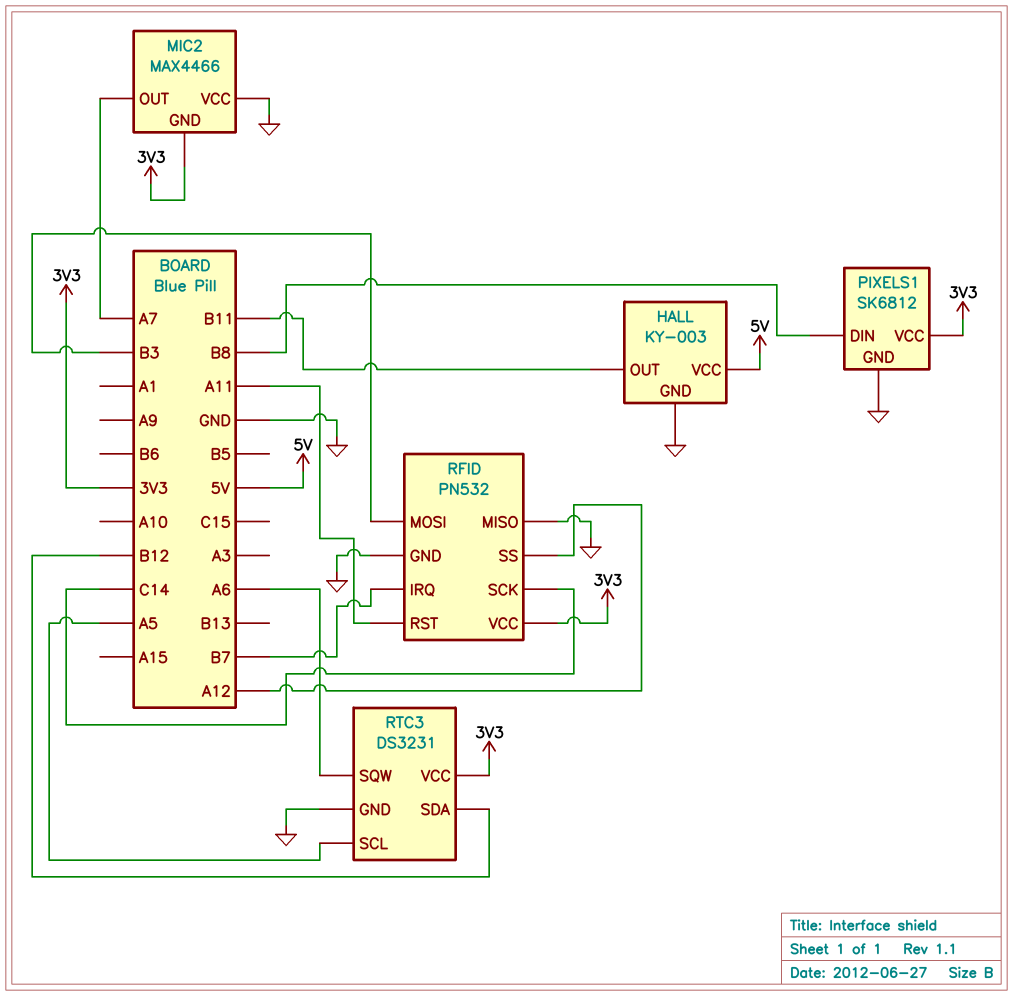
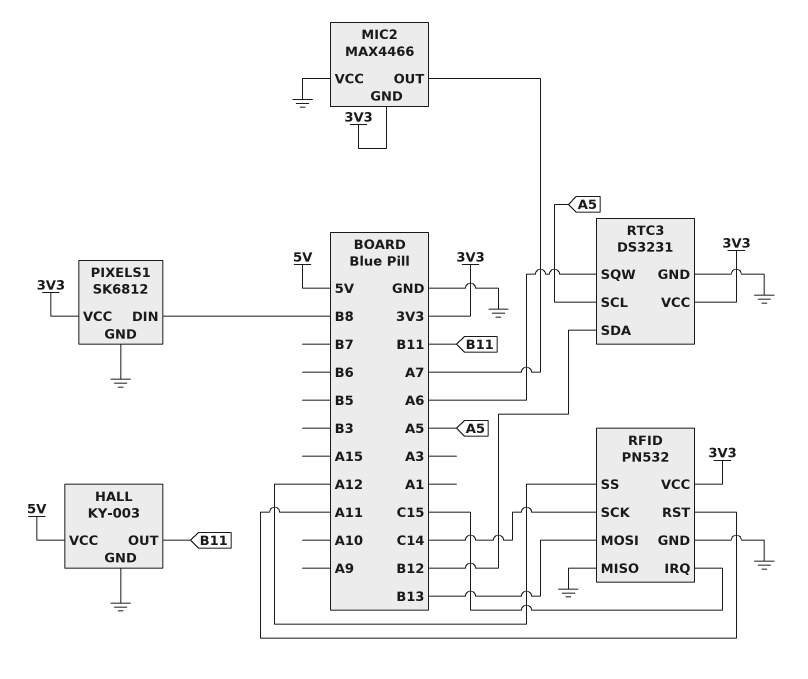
RFID pin IRQ: B7 -> C15
RFID pin MOSI: B3 -> B13

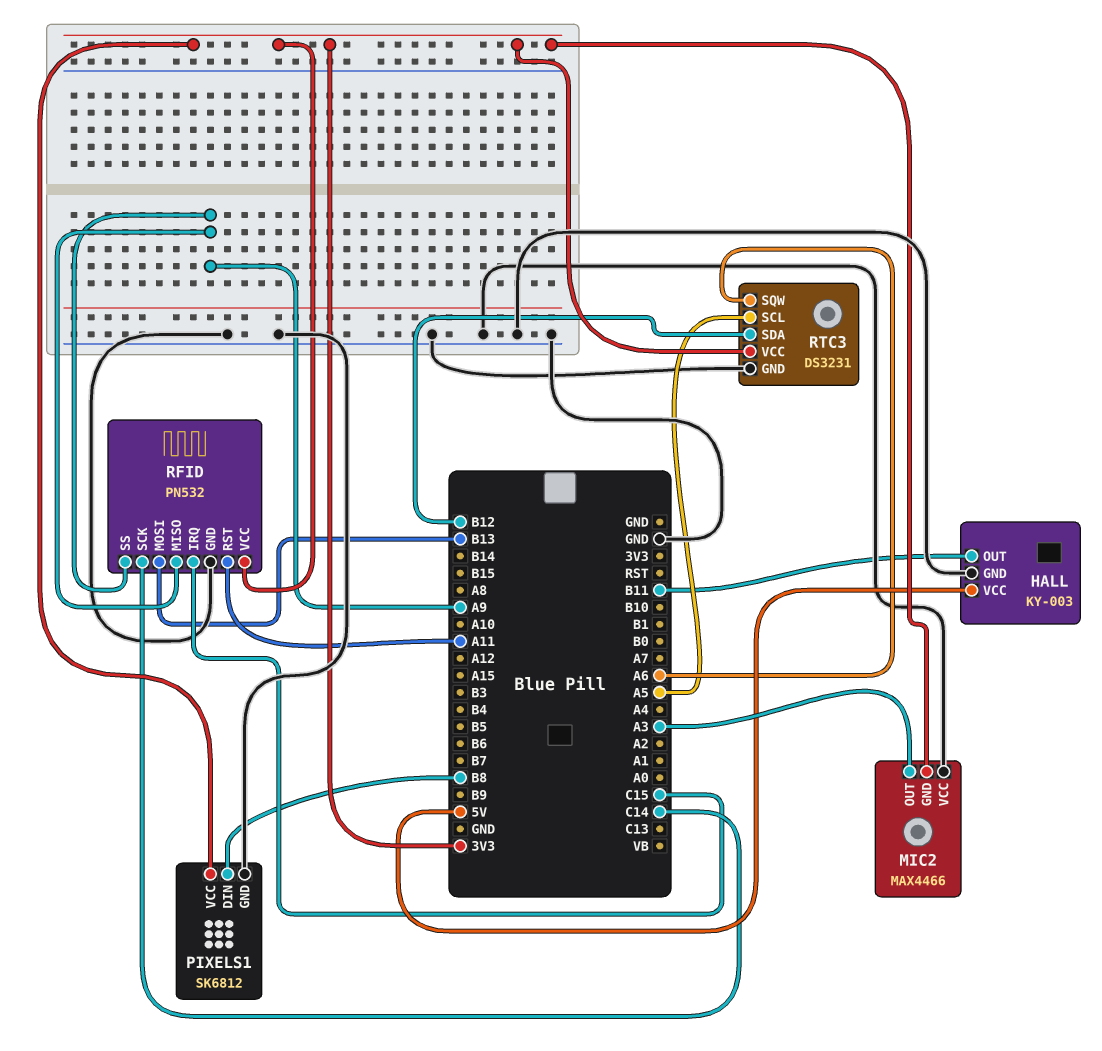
MIC2 pin OUT: A7 -> A3
RFID pin MISO: GND -> A9
RFID pin SS: A12 -> A9

